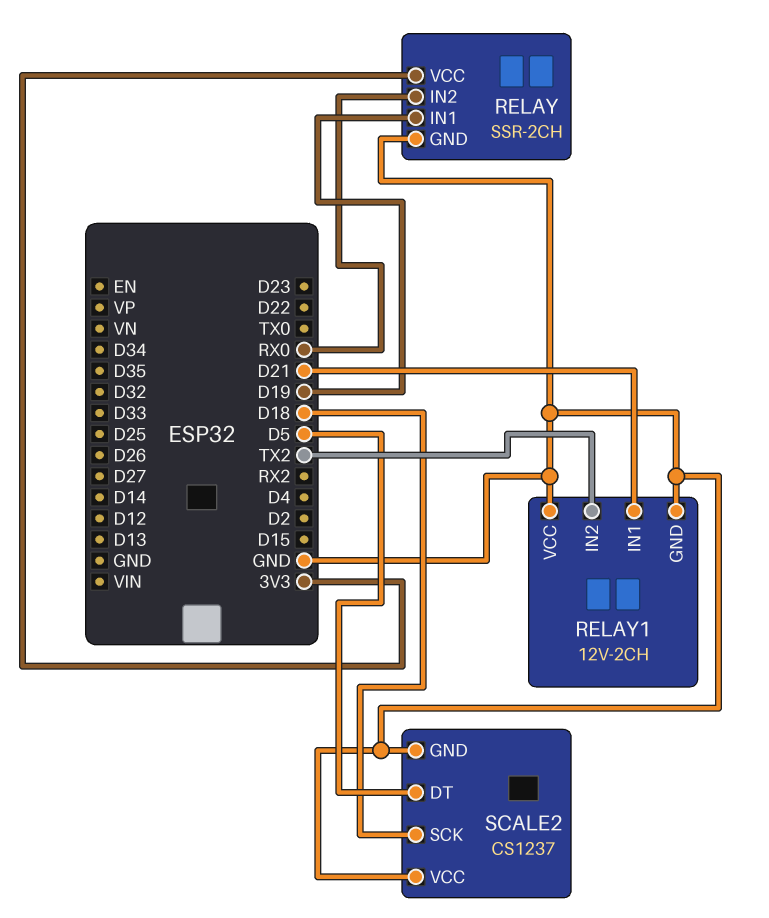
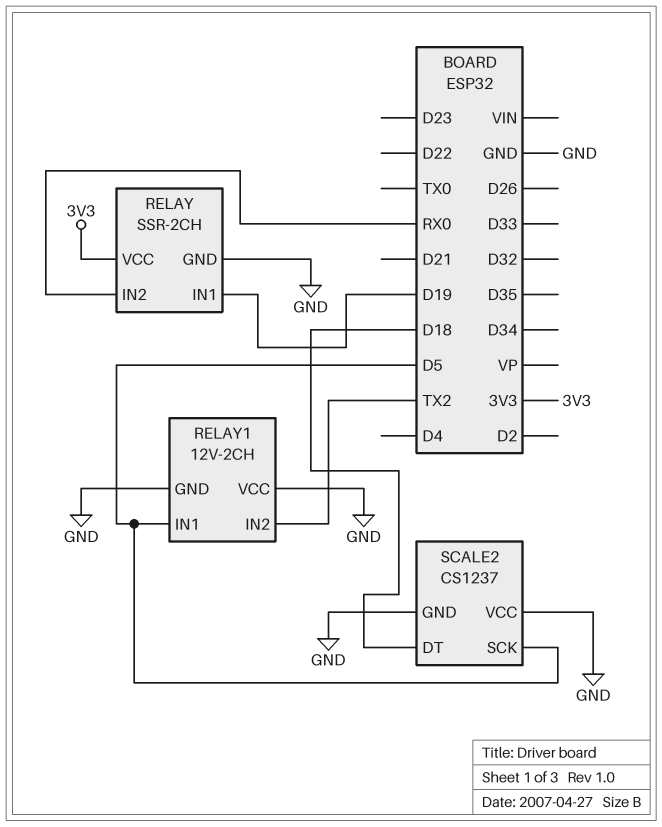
RELAY1 pin IN1: D21 -> D5
SCALE2 pin DT: D5 -> D18
SCALE2 pin SCK: D18 -> D5

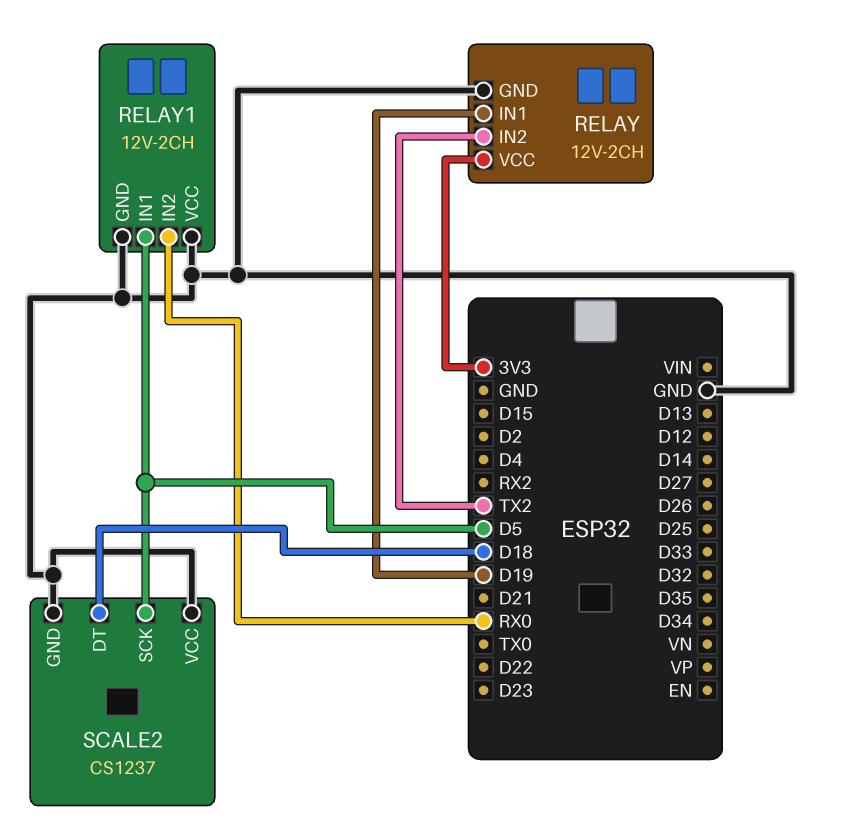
RELAY: SSR-2CH -> 12V-2CH
RELAY pin IN2: RX0 -> TX2
RELAY1 pin IN2: TX2 -> RX0

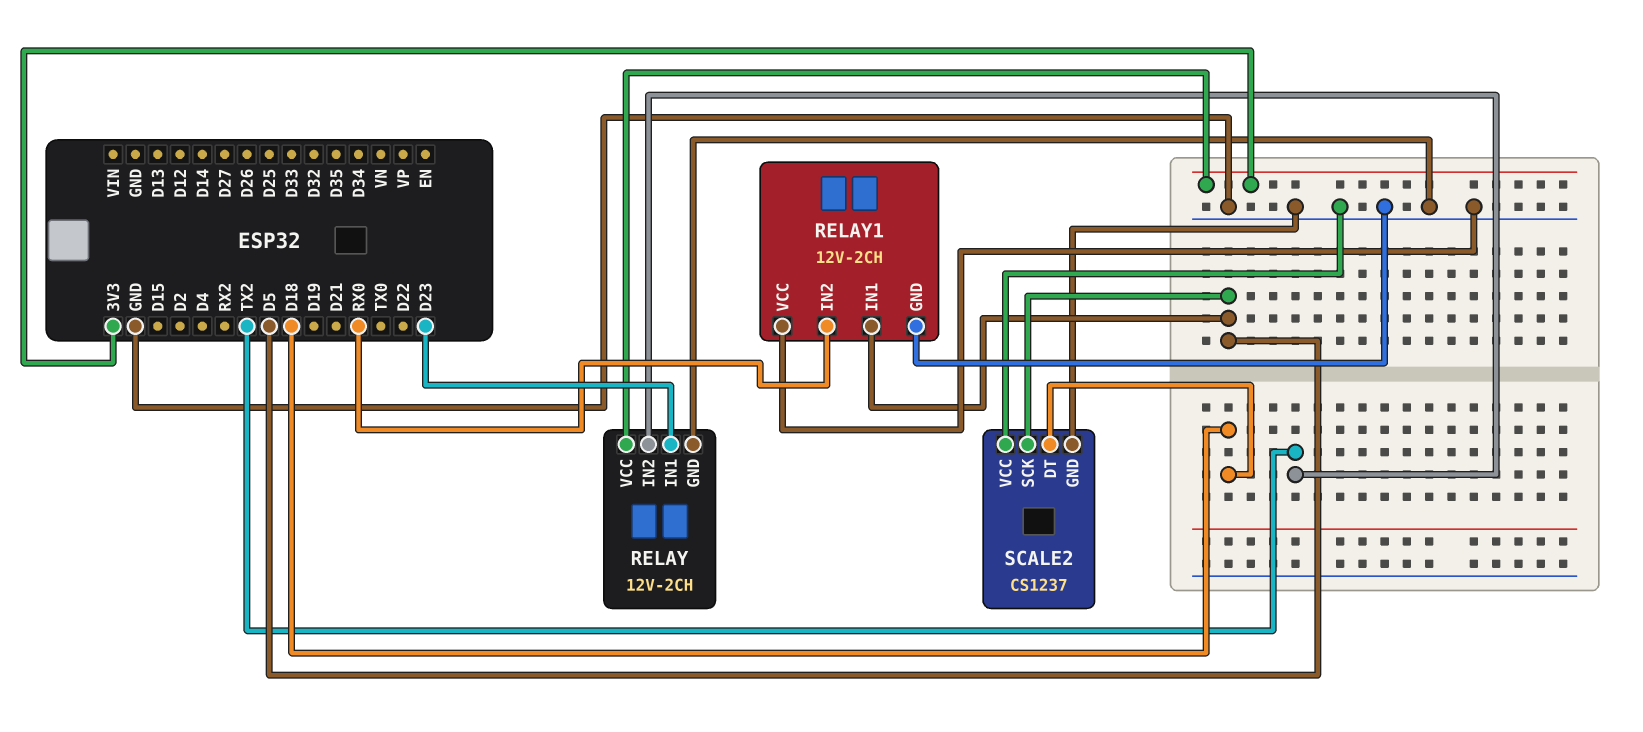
RELAY pin IN1: D19 -> D23

